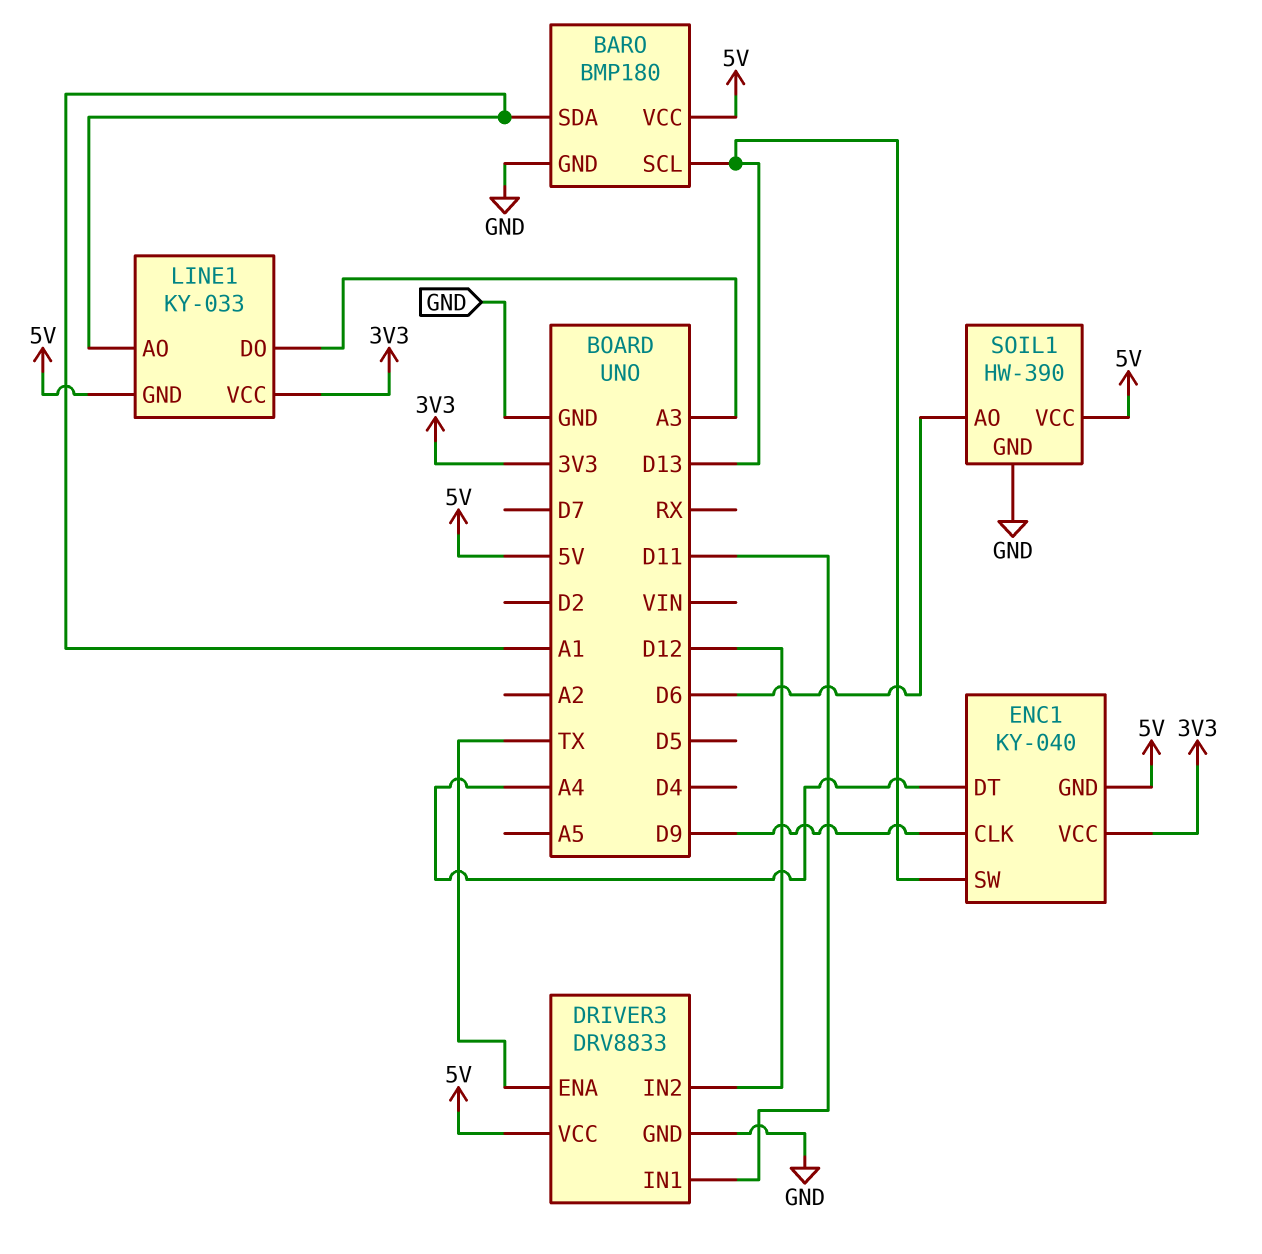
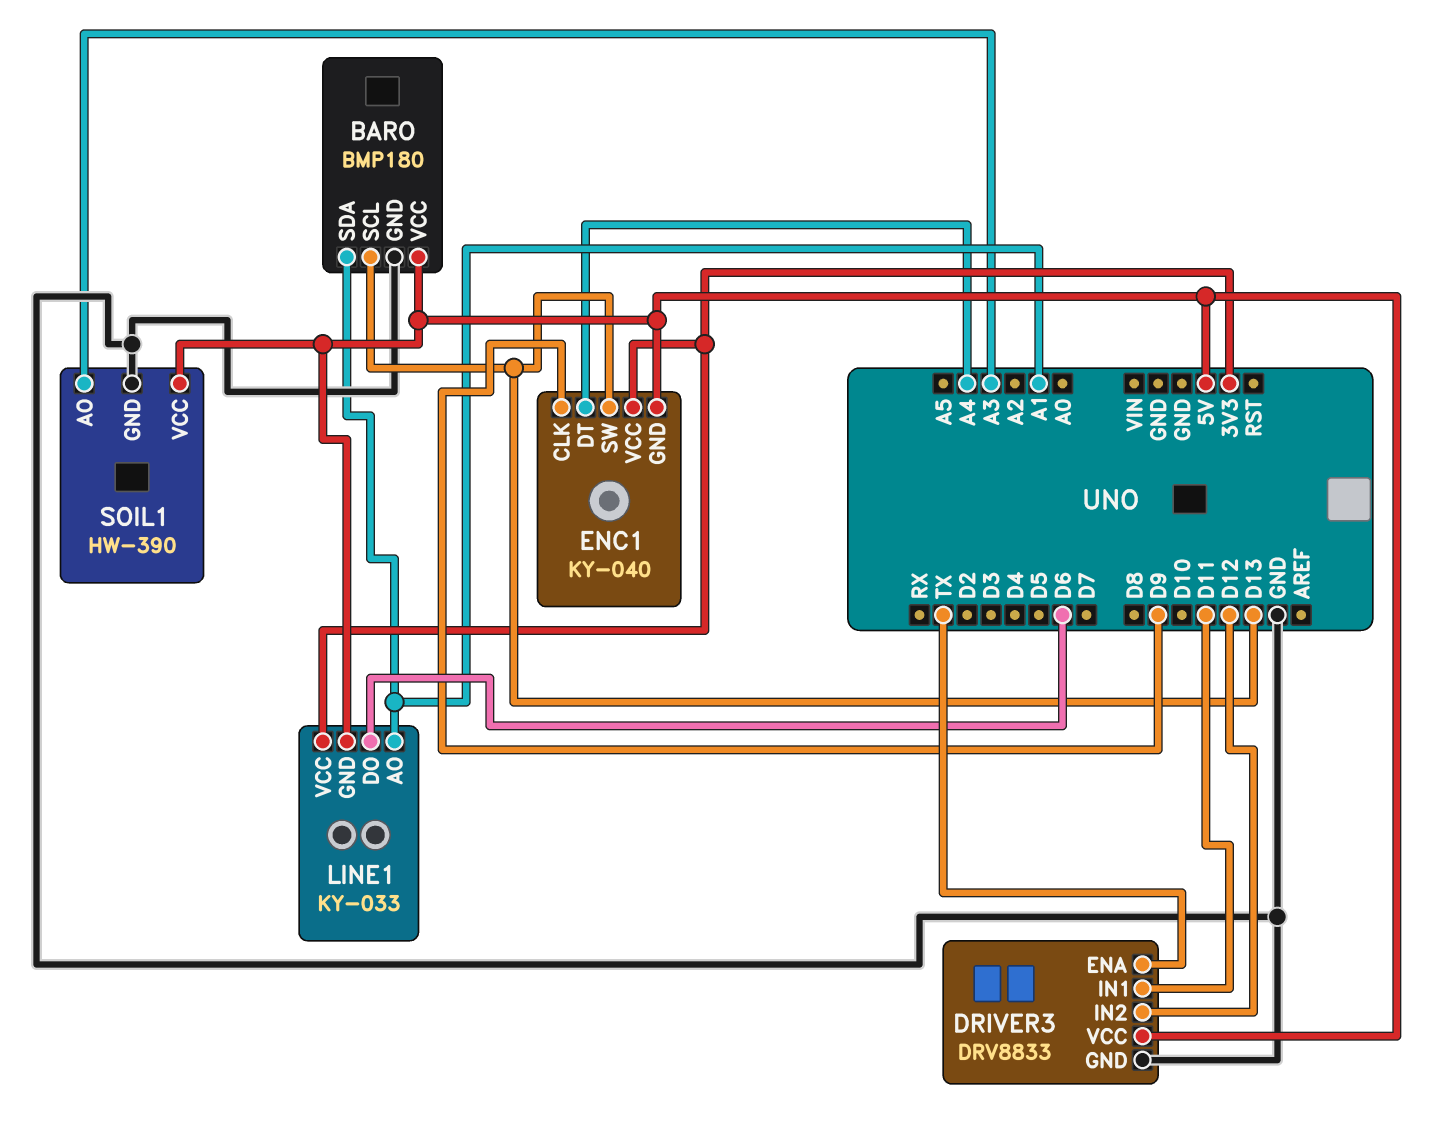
LINE1 pin DO: A3 -> D6
SOIL1 pin AO: D6 -> A3

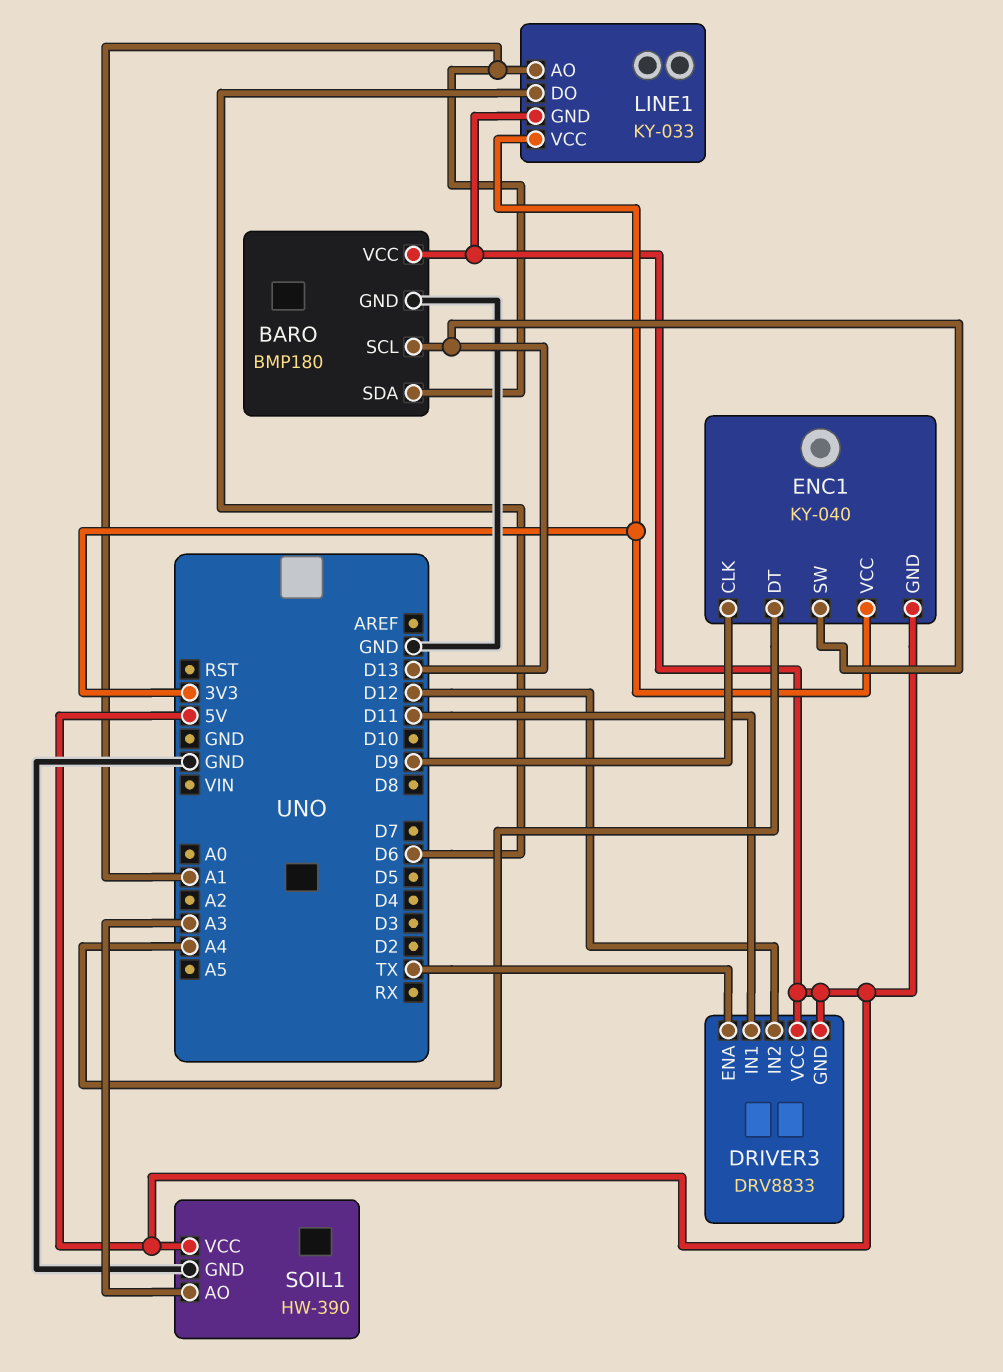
DRIVER3 pin GND: GND -> 5V

